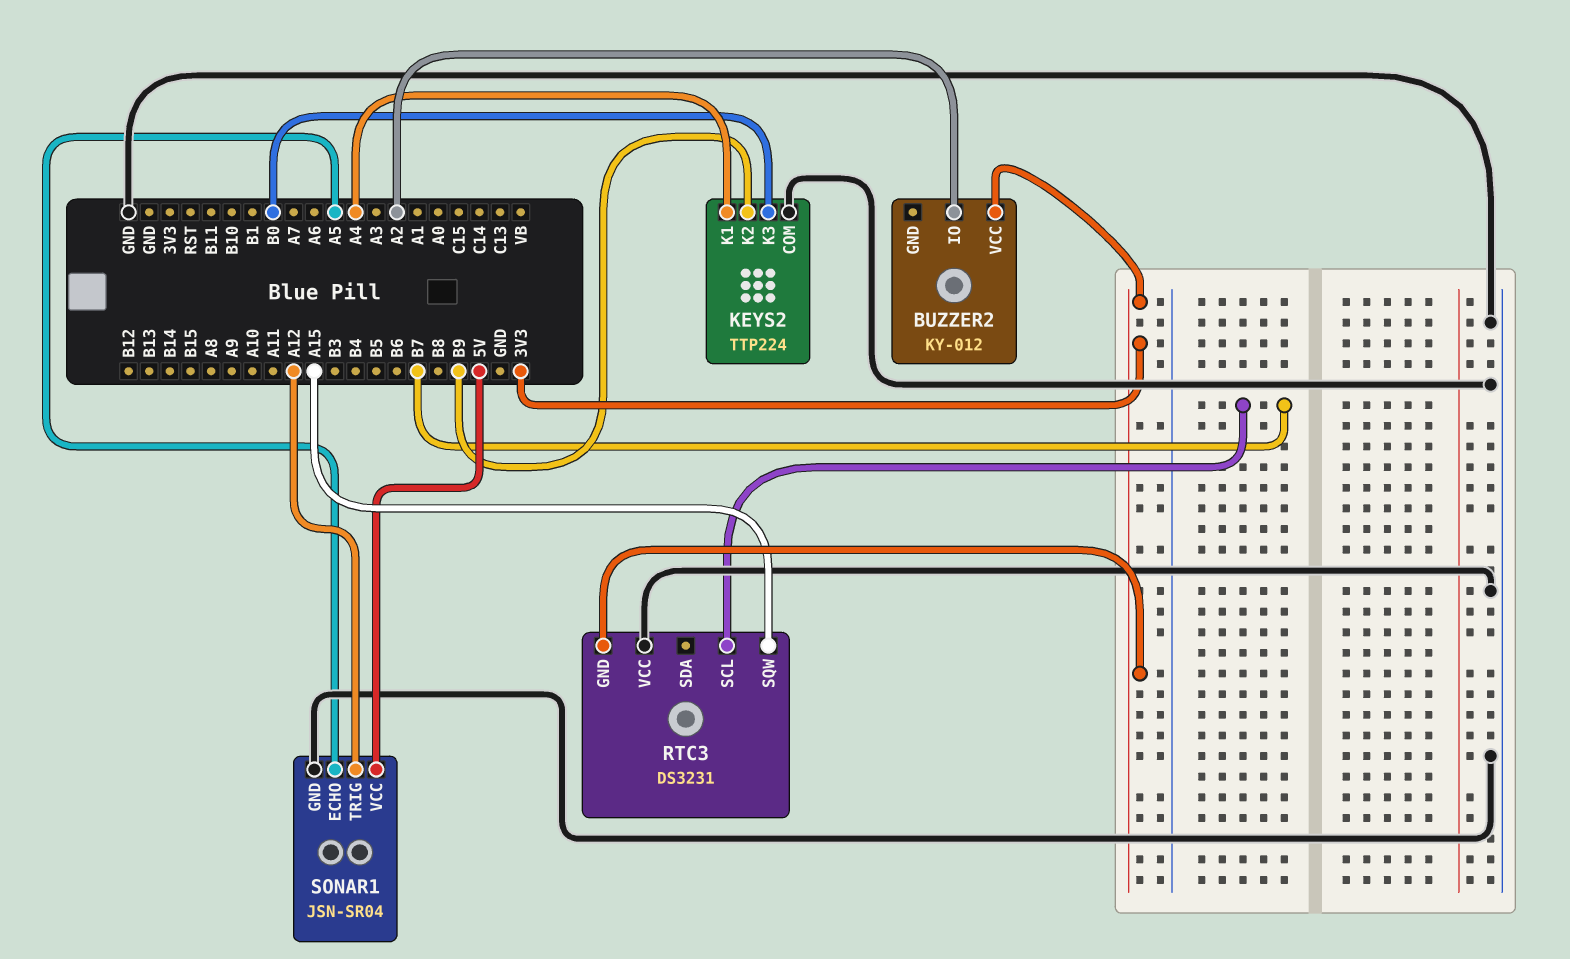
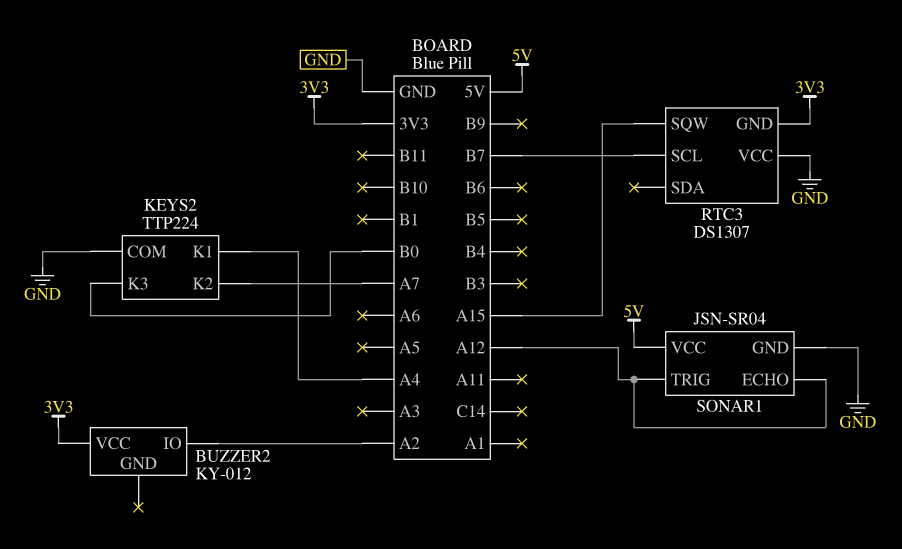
KEYS2 pin K2: B9 -> A7
RTC3: DS3231 -> DS1307
SONAR1 pin ECHO: A5 -> A12

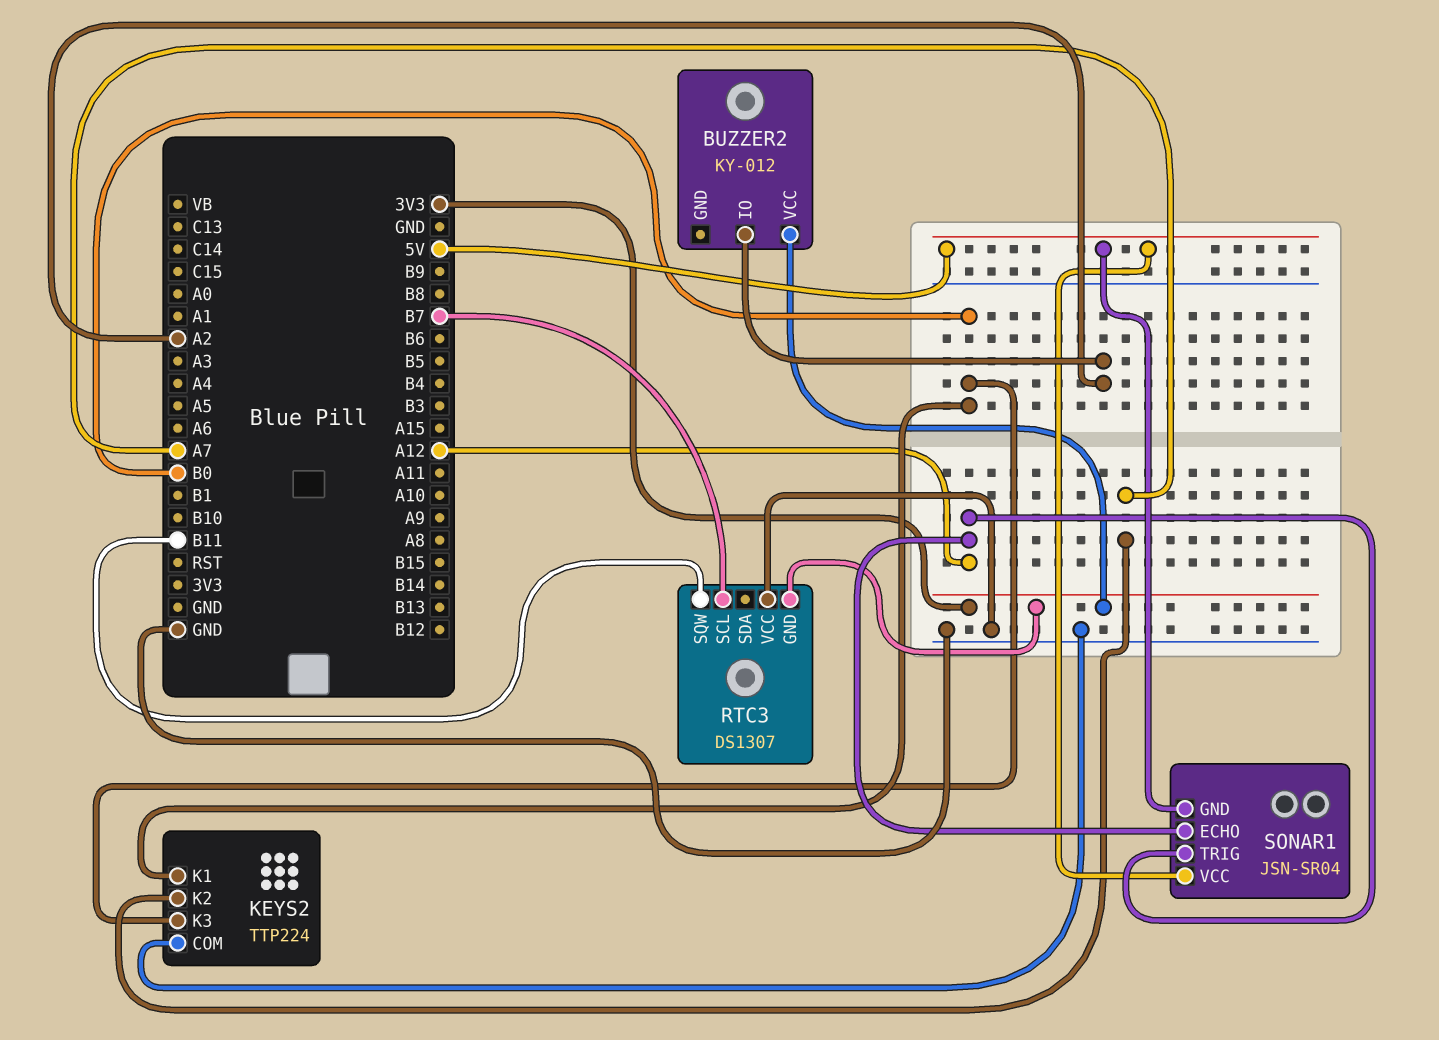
KEYS2 pin K1: A4 -> B0
RTC3 pin SQW: A15 -> B11
SONAR1 pin GND: GND -> 5V

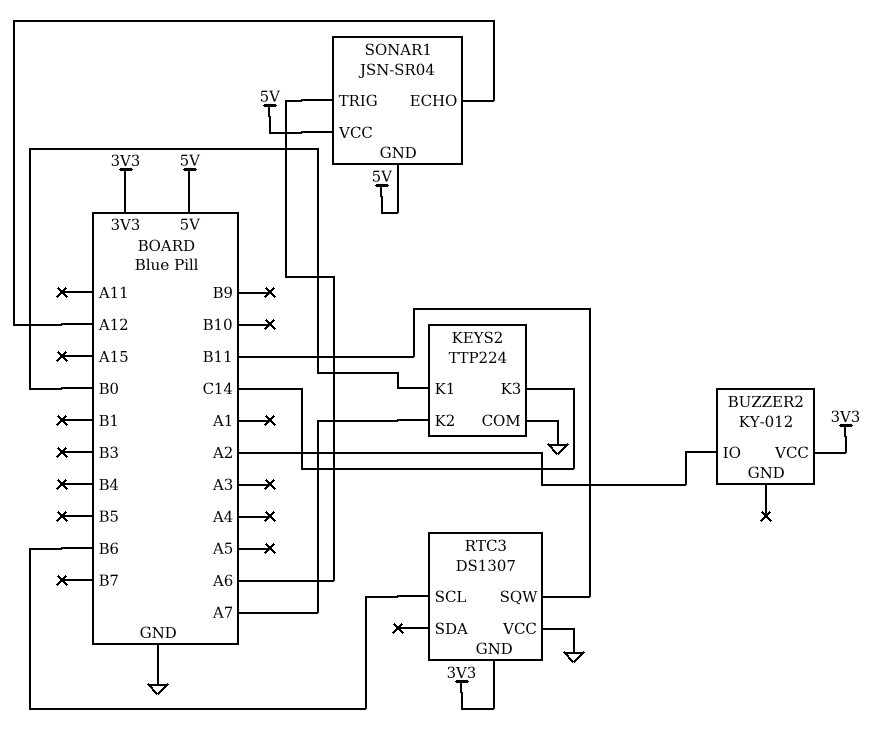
KEYS2 pin K3: B0 -> C14
RTC3 pin SCL: B7 -> B6
SONAR1 pin TRIG: A12 -> A6

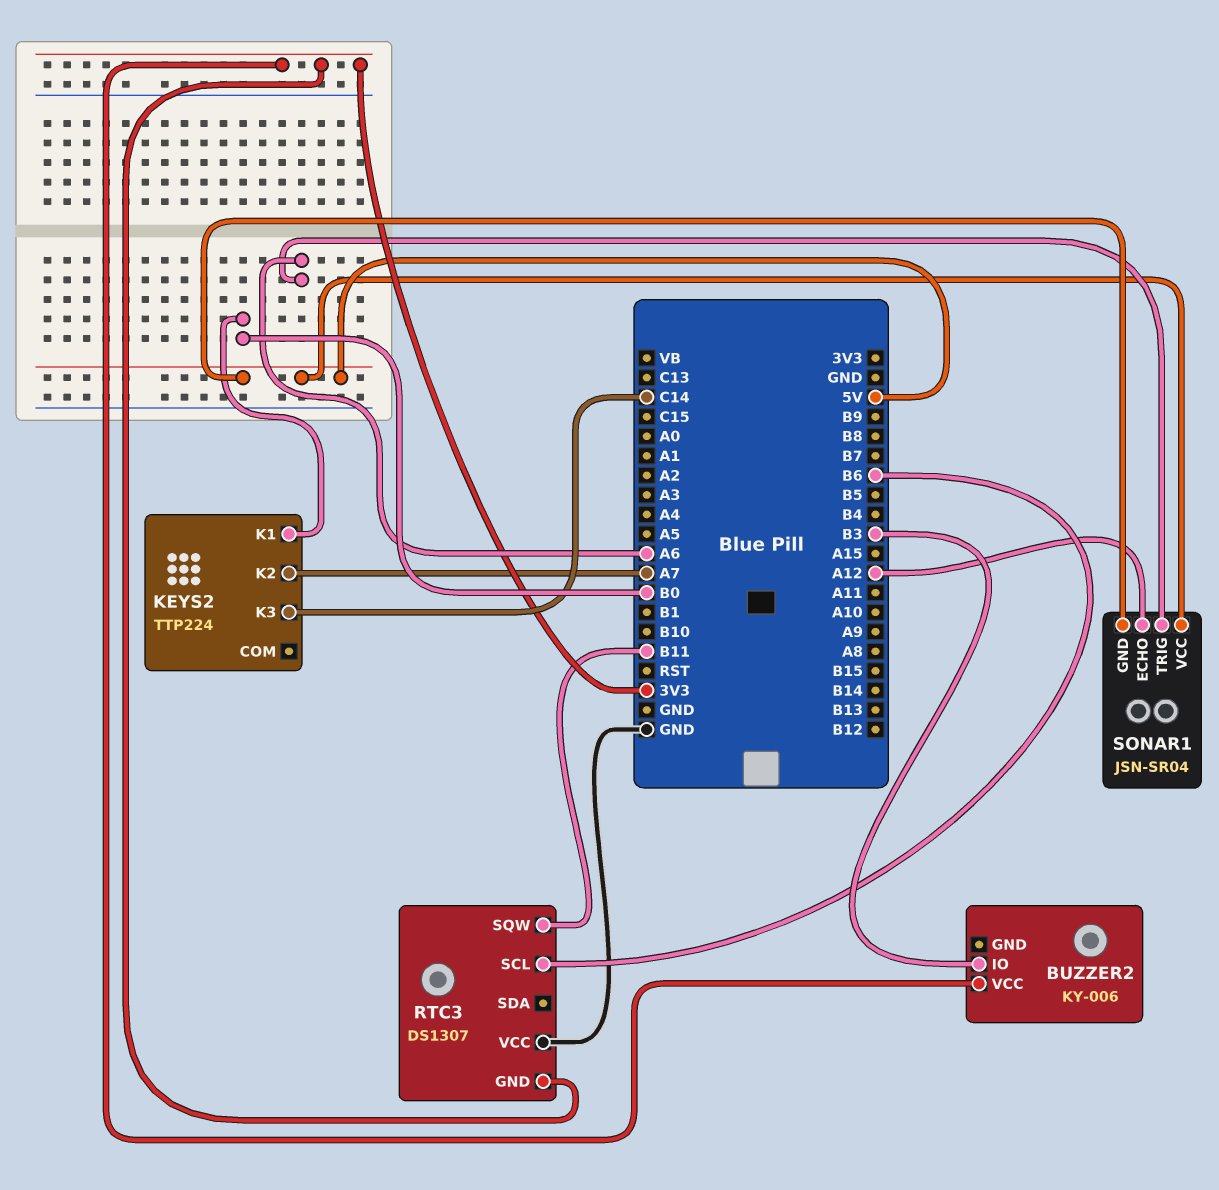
BUZZER2: KY-012 -> KY-006
BUZZER2 pin IO: A2 -> B3
KEYS2 pin COM: GND -> none

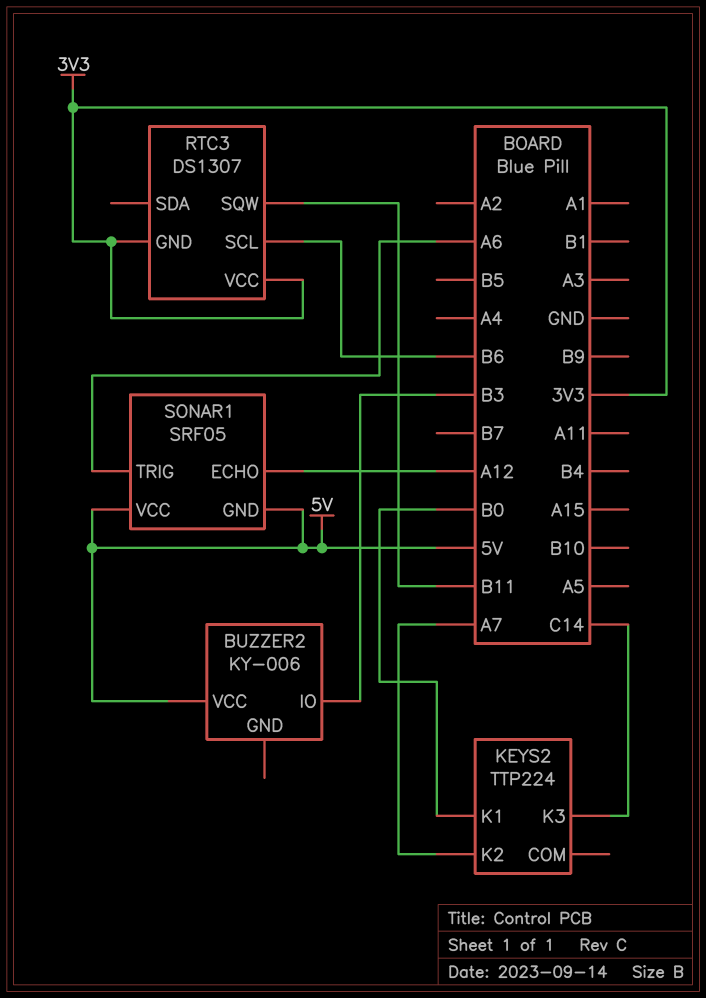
BUZZER2 pin VCC: 3V3 -> 5V
RTC3 pin VCC: GND -> 3V3
SONAR1: JSN-SR04 -> SRF05

